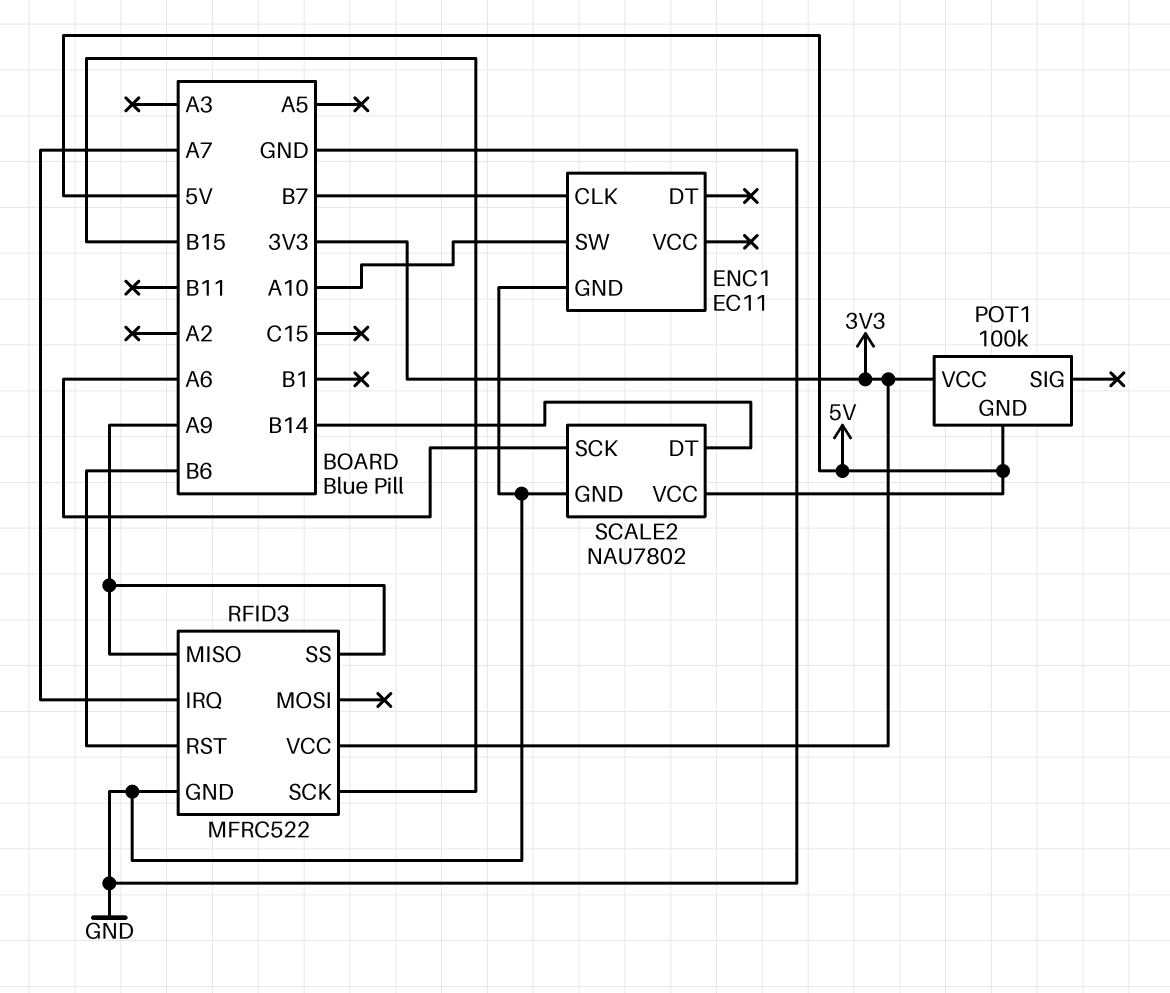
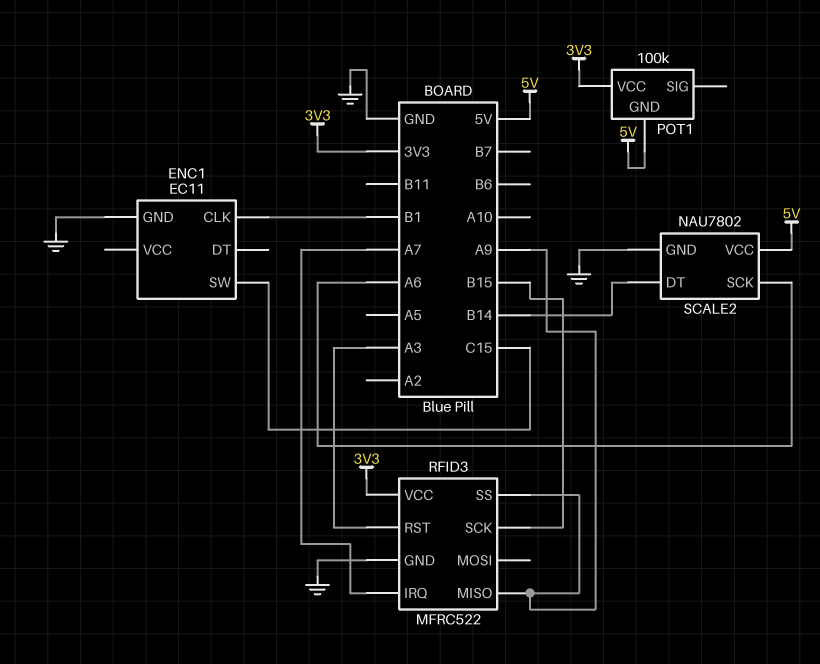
ENC1 pin CLK: B7 -> B1
ENC1 pin SW: A10 -> C15
RFID3 pin RST: B6 -> A3

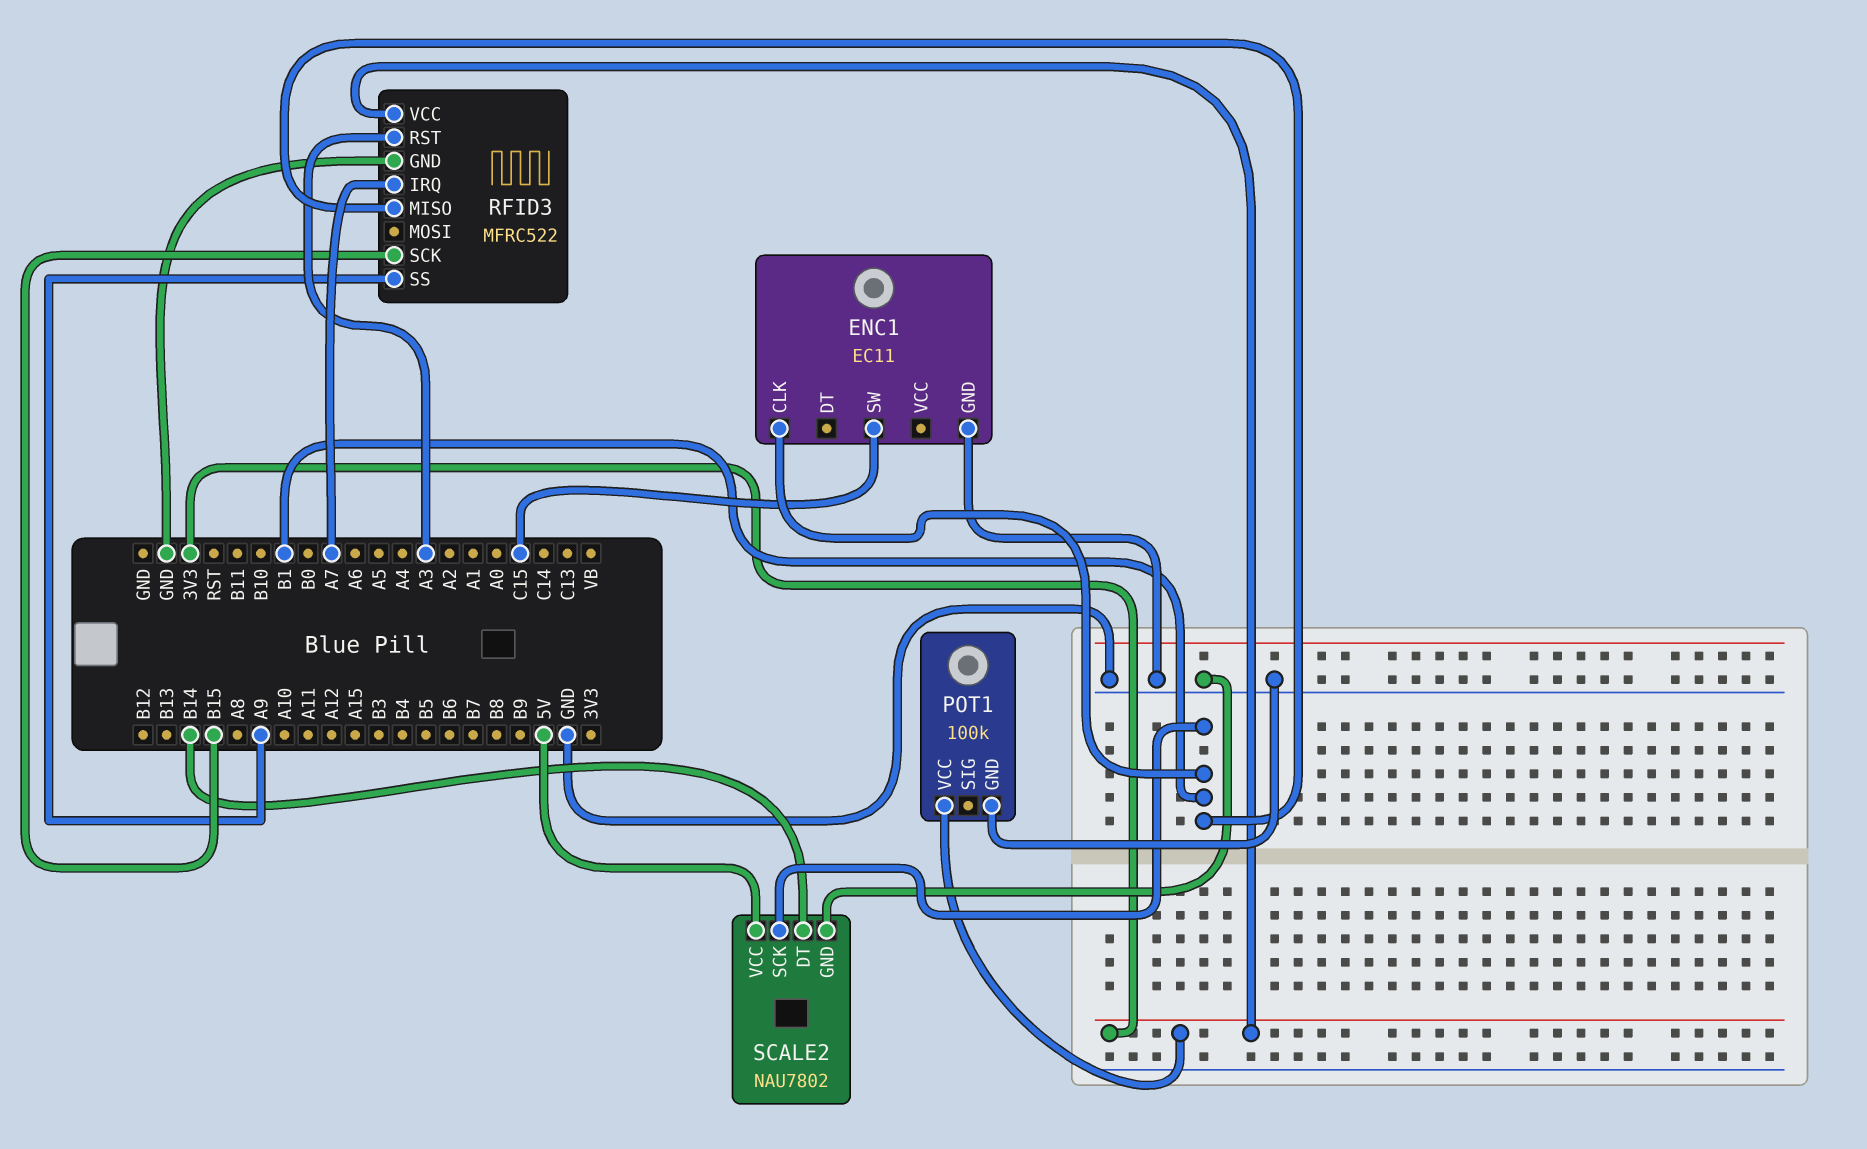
POT1 pin GND: 5V -> GND
RFID3 pin MISO: A9 -> B1
SCALE2 pin SCK: A6 -> B1

